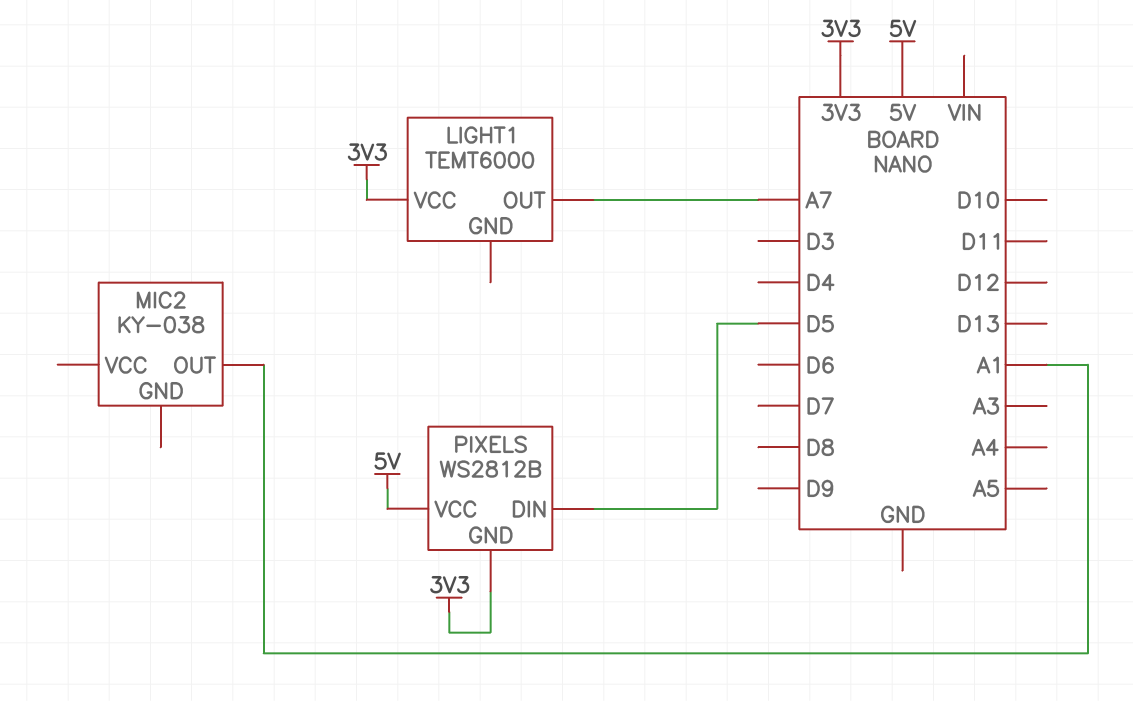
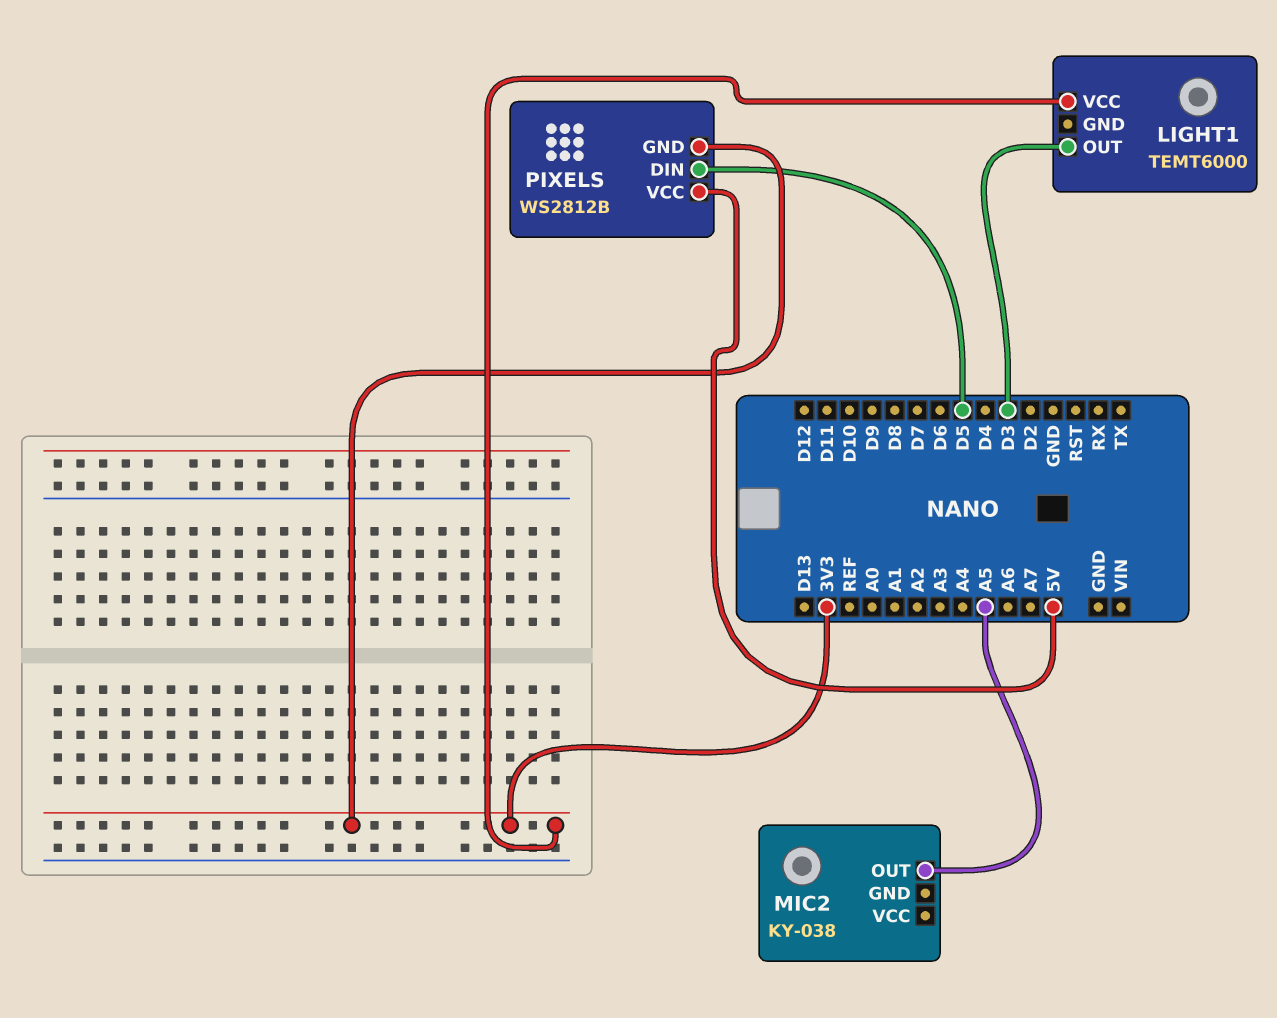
LIGHT1 pin OUT: A7 -> D3
MIC2 pin OUT: A1 -> A5

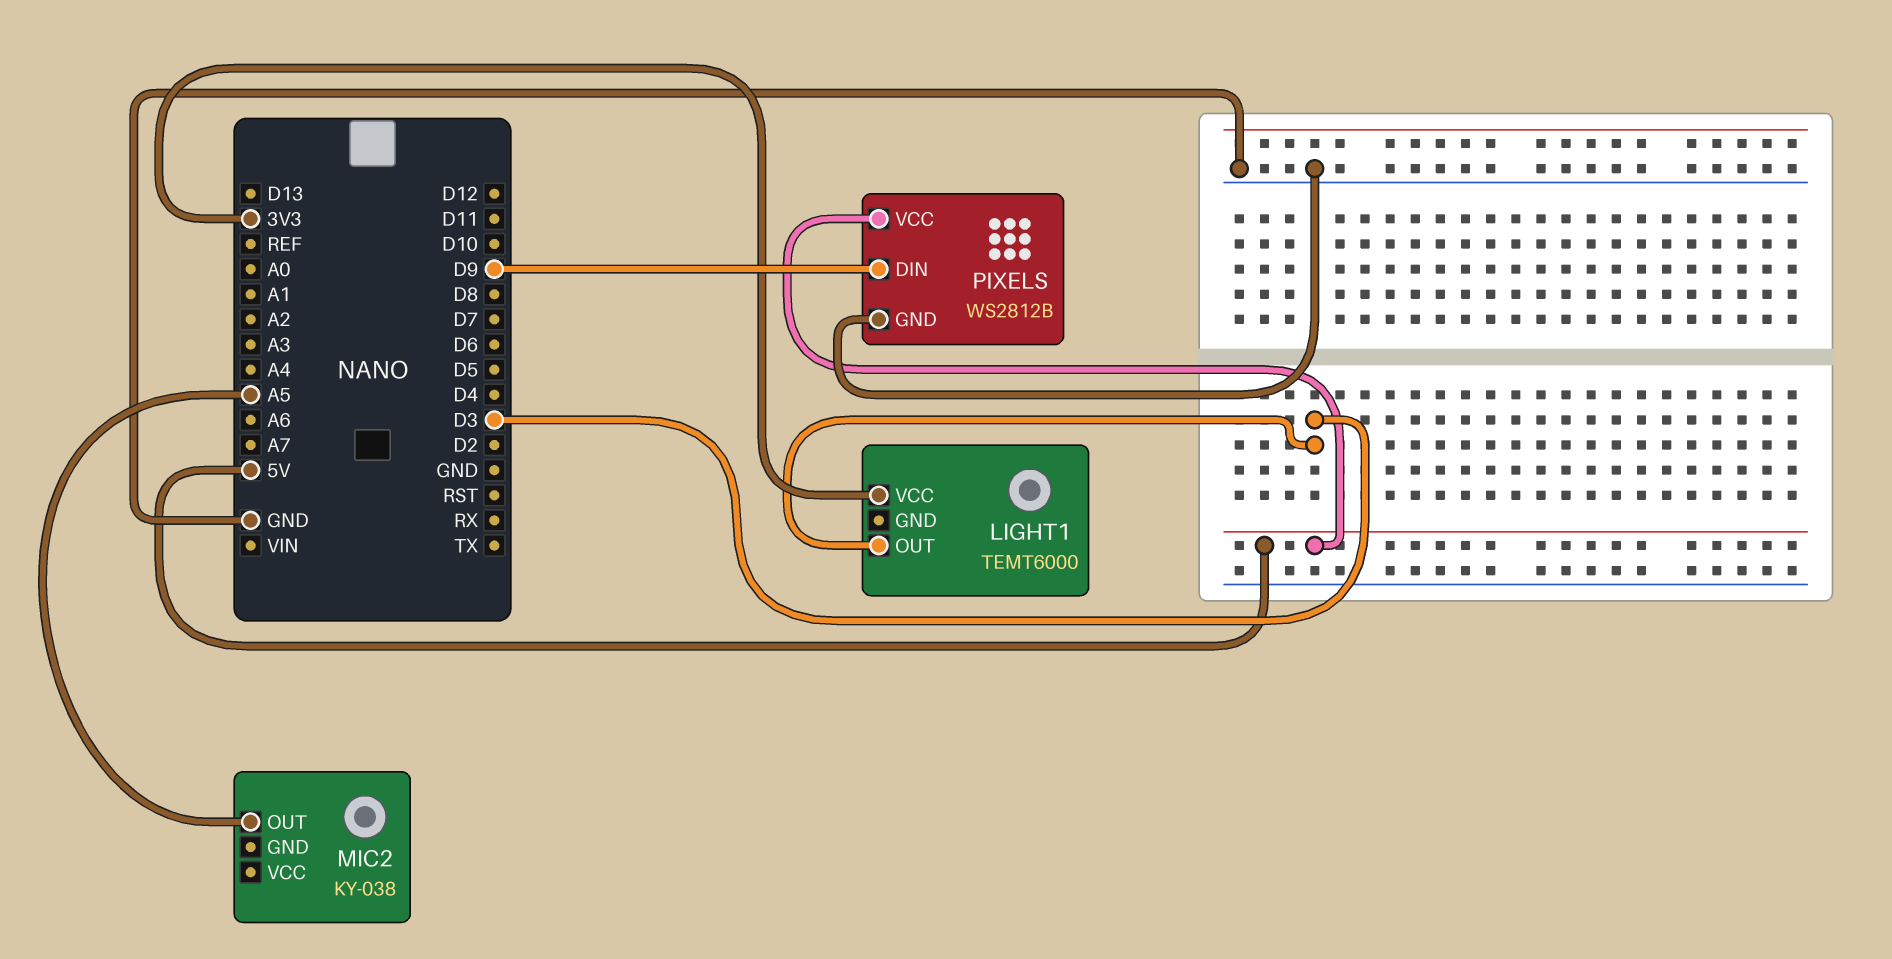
PIXELS pin DIN: D5 -> D9
PIXELS pin GND: 3V3 -> GND

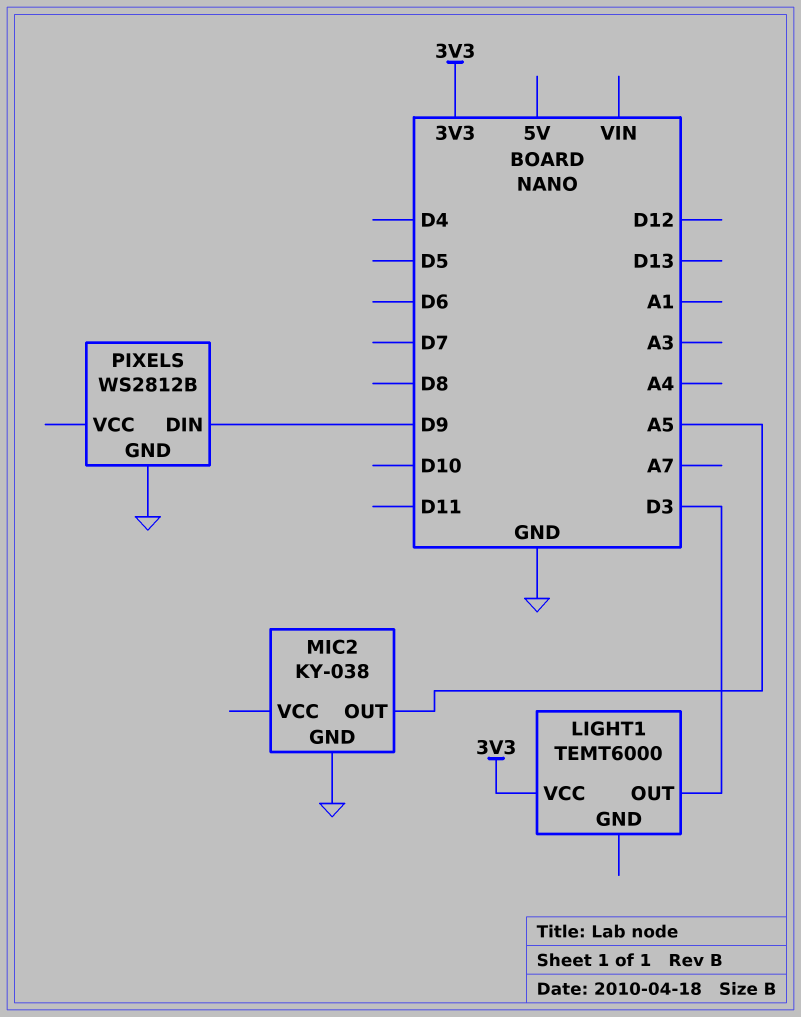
MIC2 pin GND: none -> GND
PIXELS pin VCC: 5V -> none

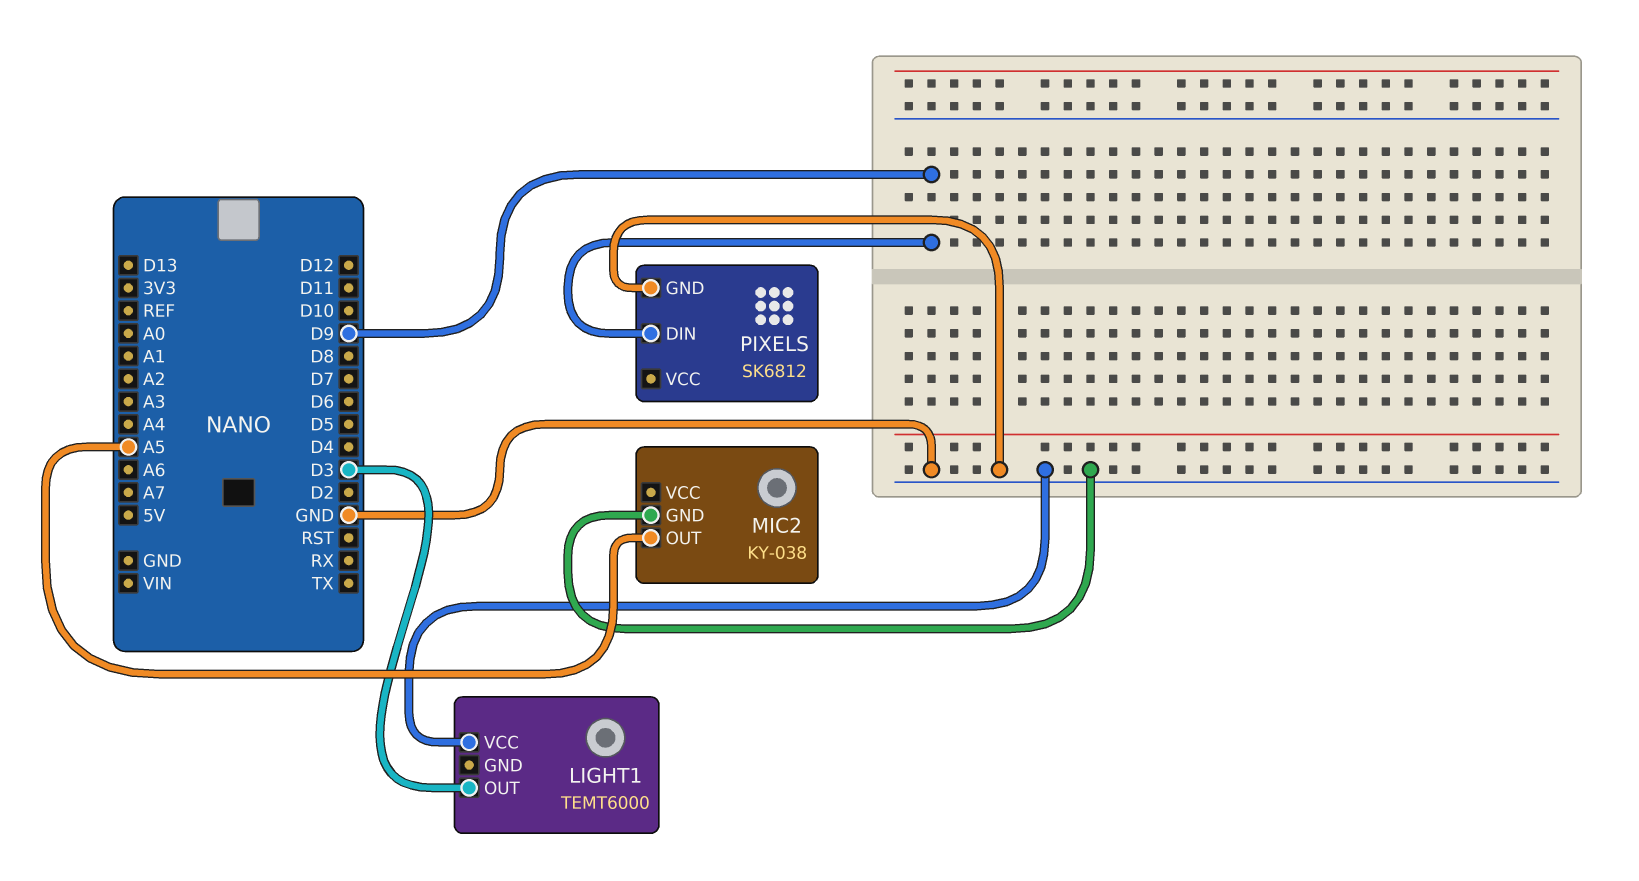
LIGHT1 pin VCC: 3V3 -> GND
PIXELS: WS2812B -> SK6812

